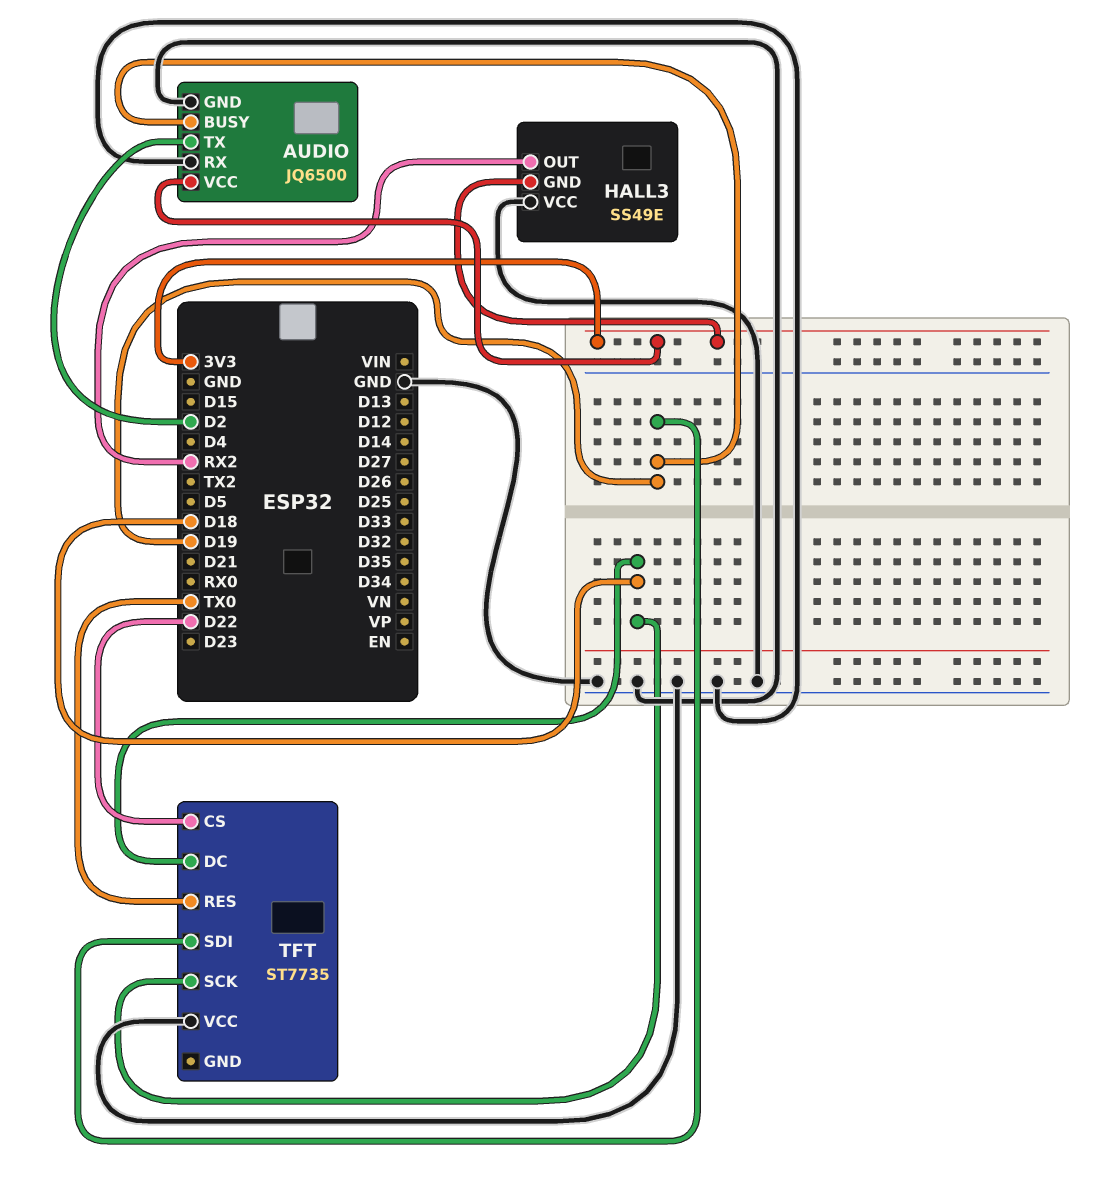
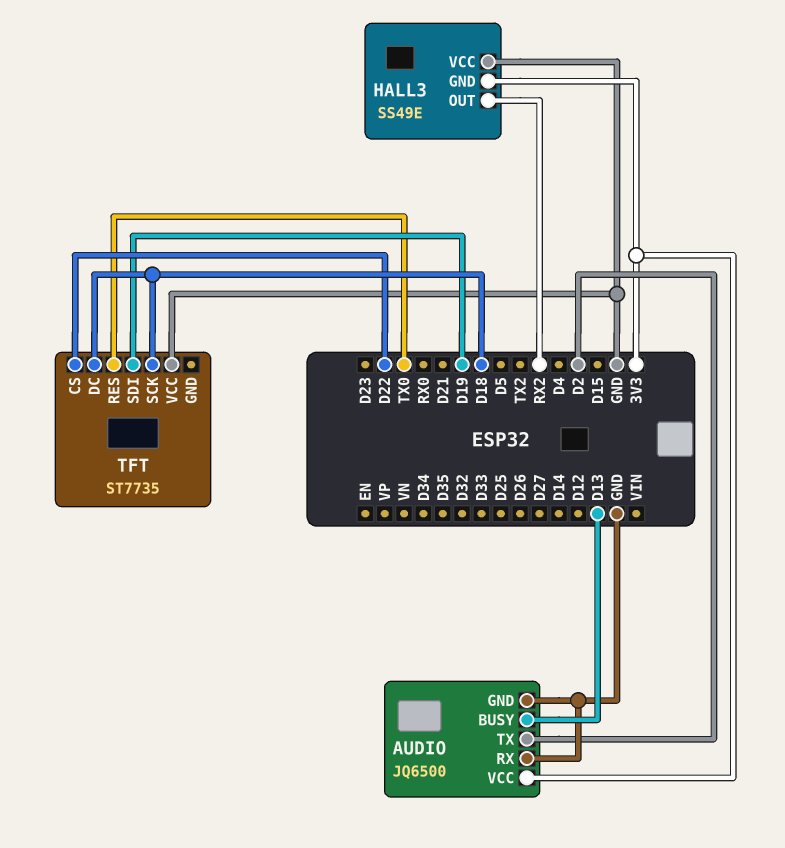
AUDIO pin BUSY: D19 -> D13

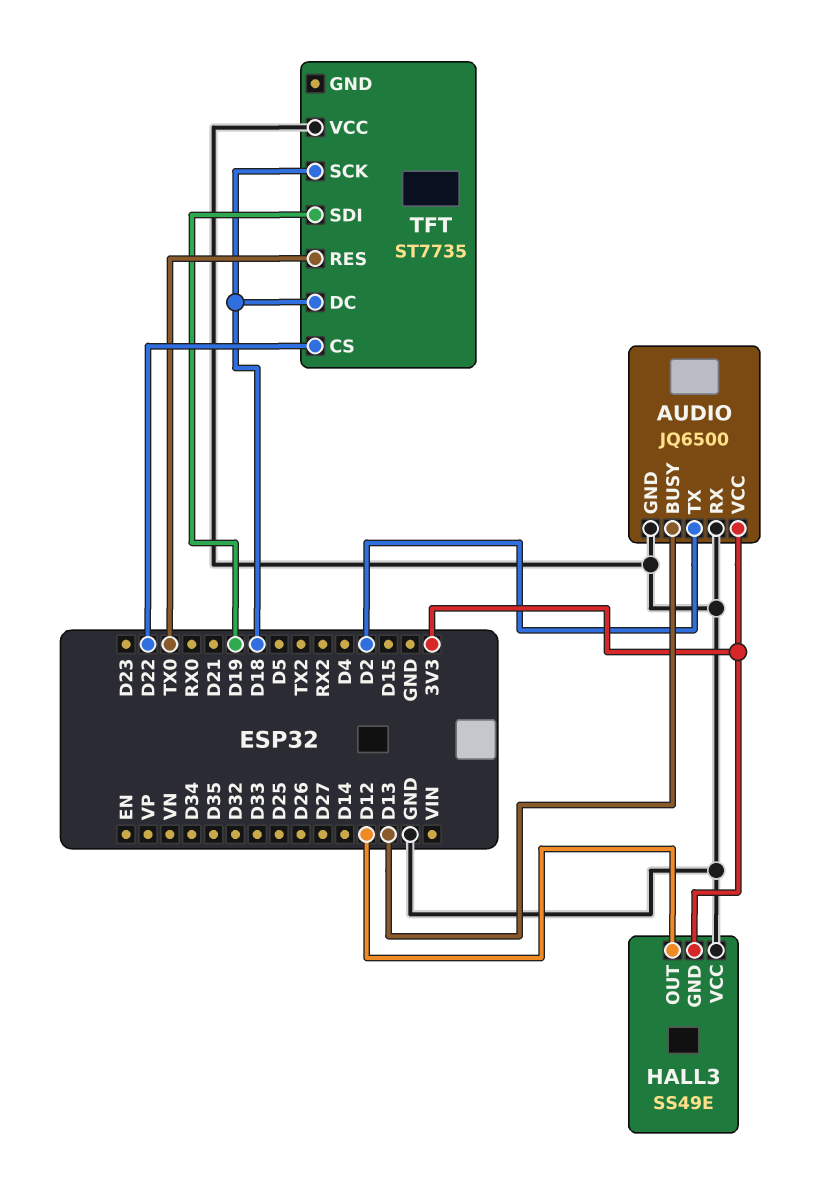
HALL3 pin OUT: RX2 -> D12

